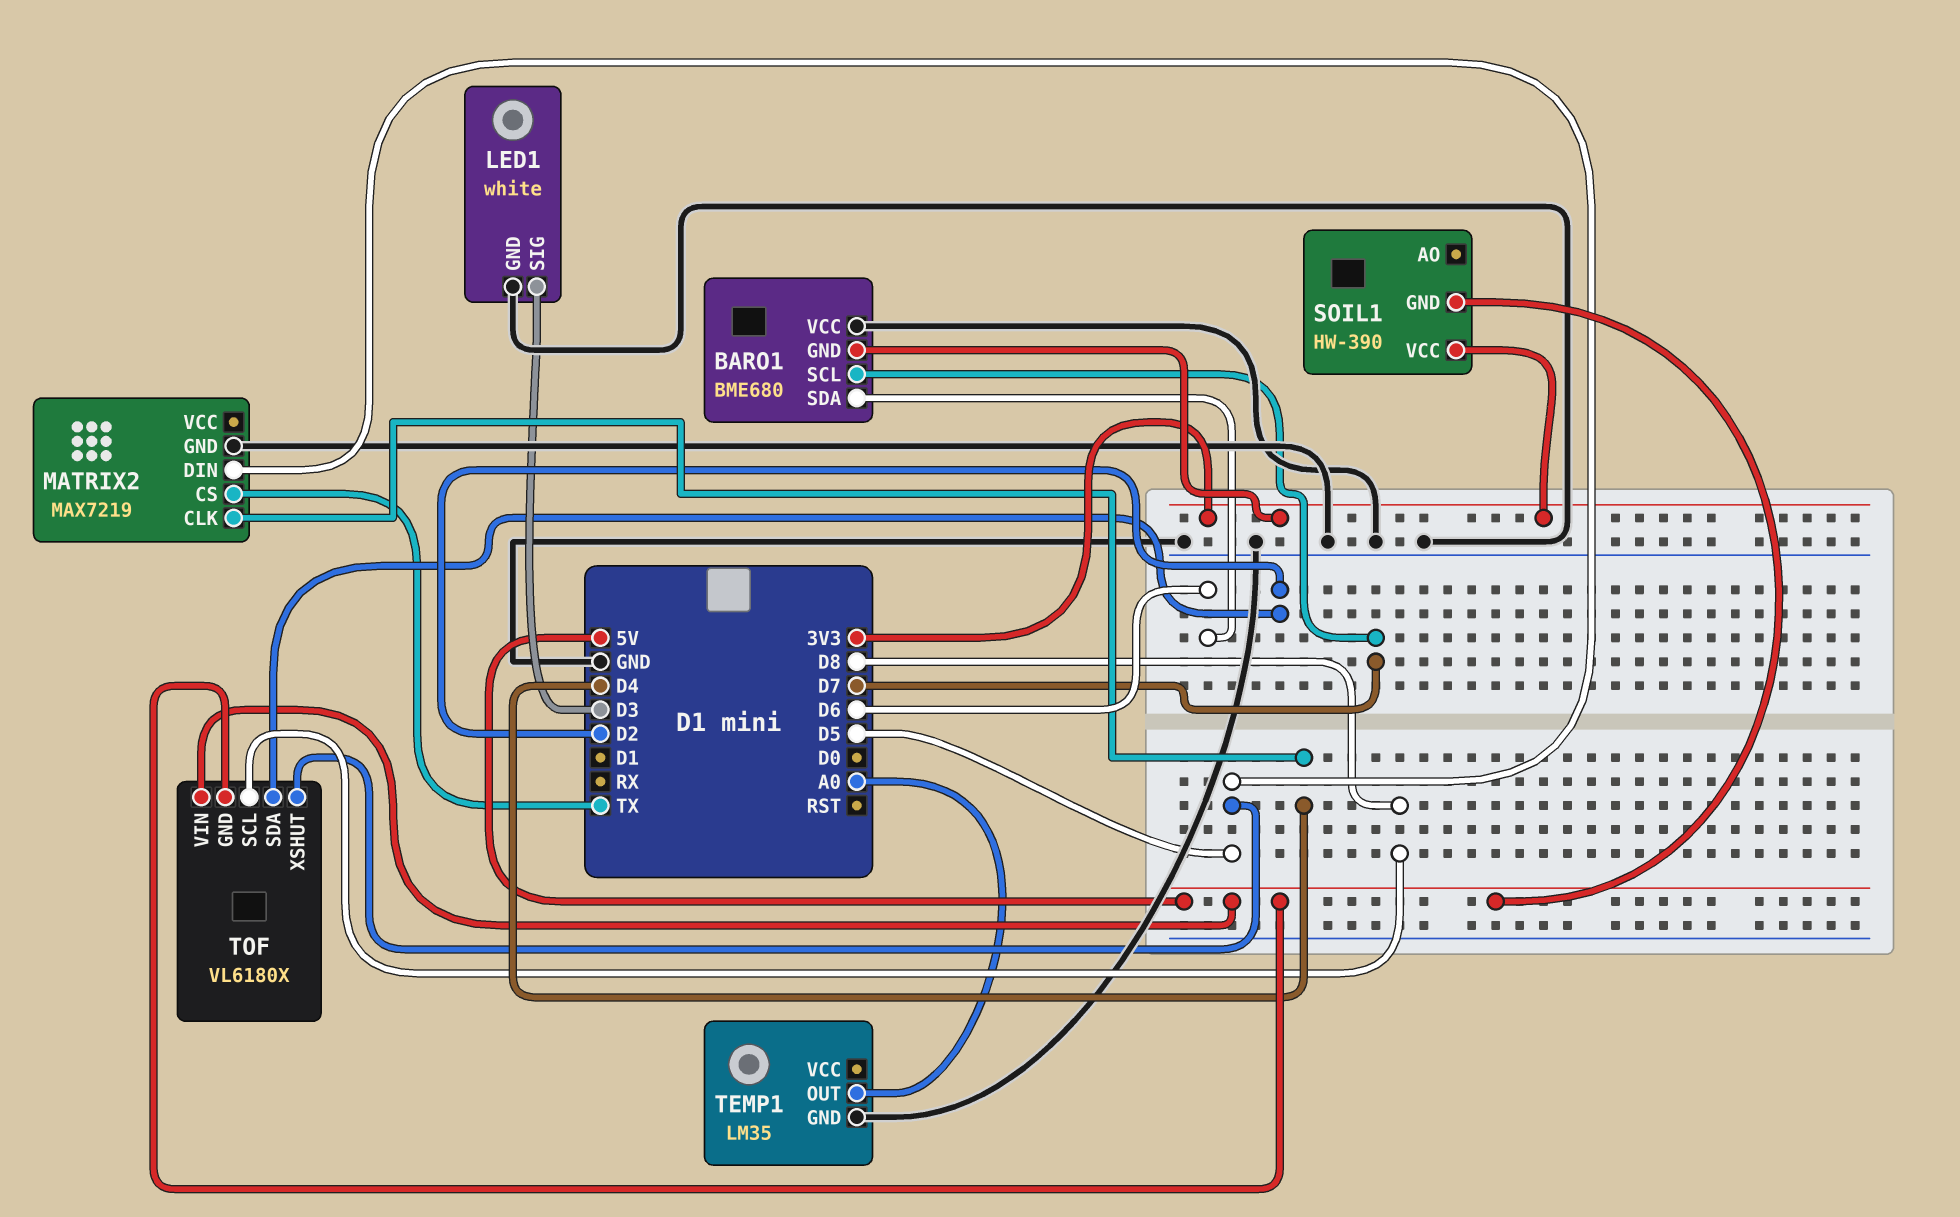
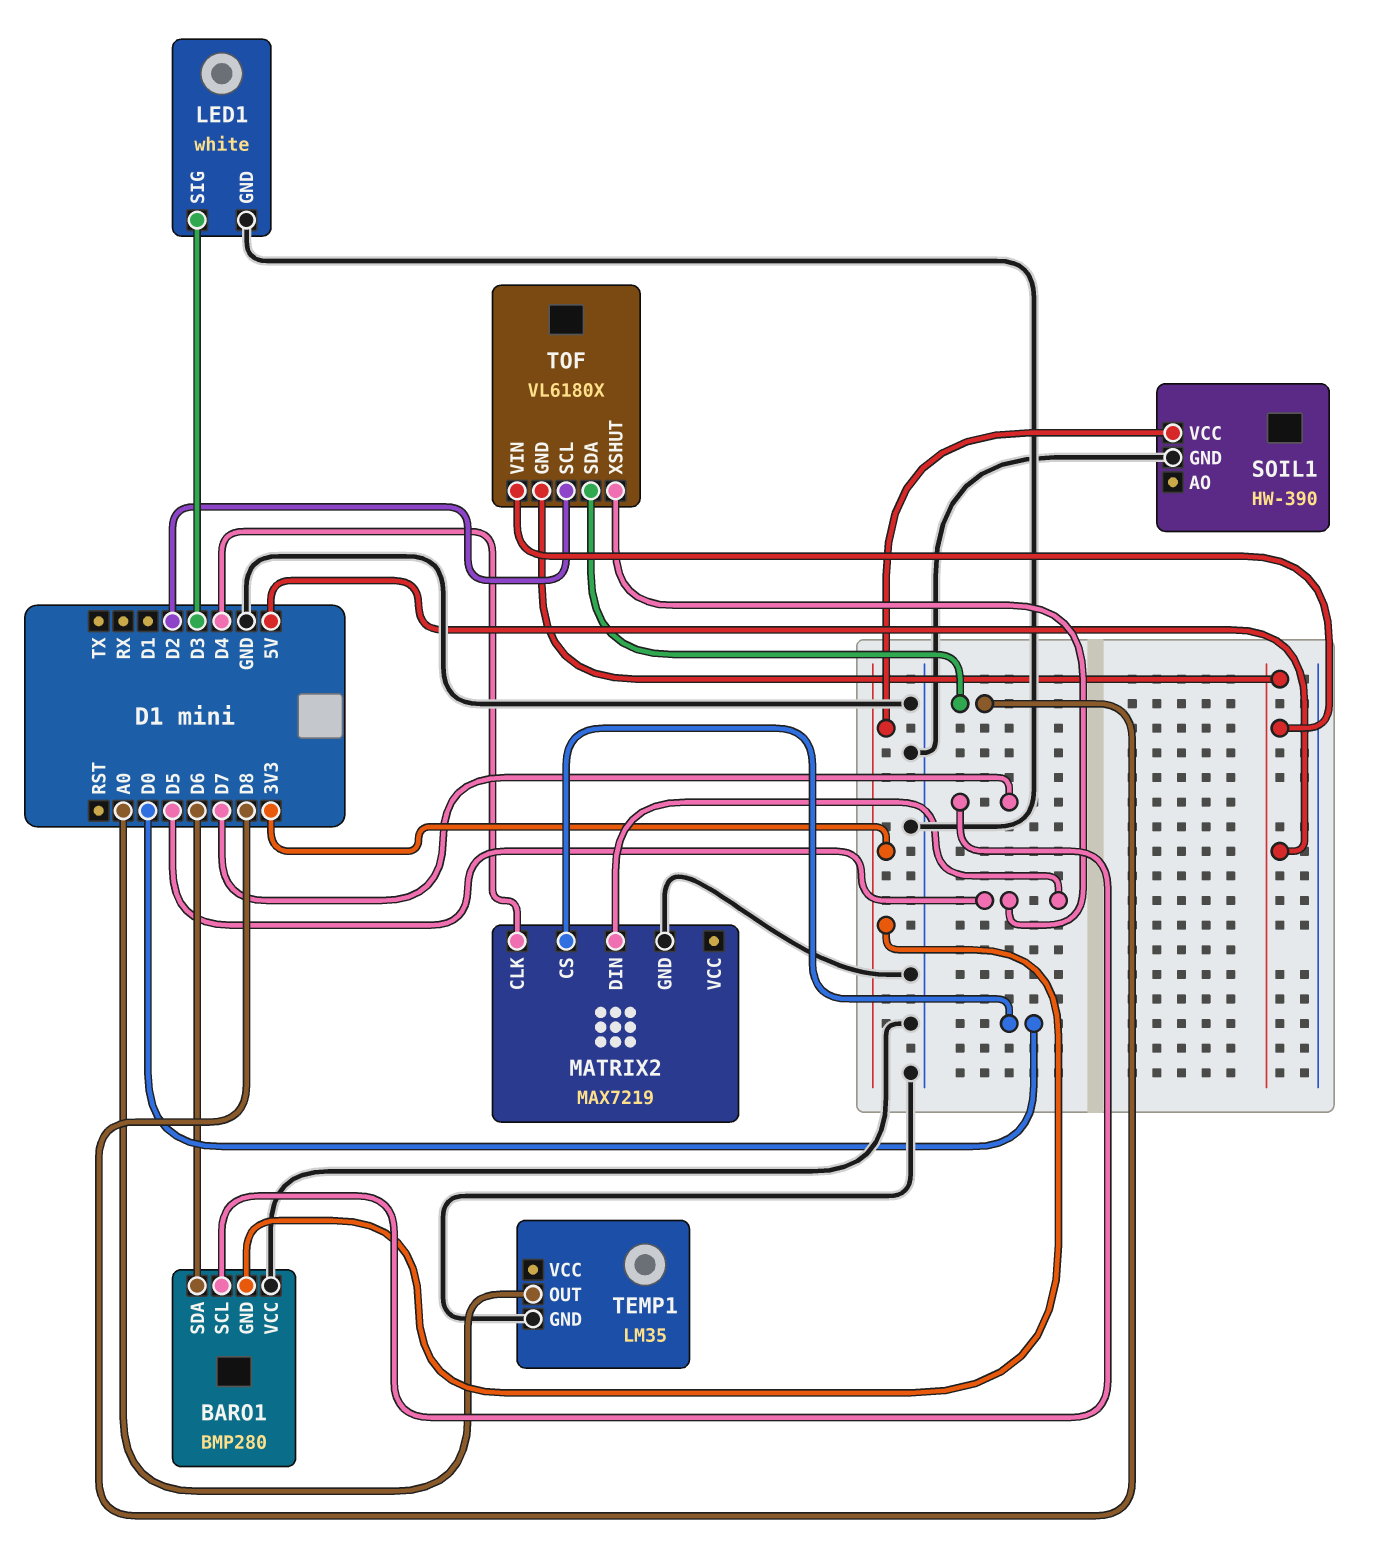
BARO1: BME680 -> BMP280
MATRIX2 pin CS: TX -> D0
SOIL1 pin GND: 5V -> GND
TOF pin SCL: D8 -> D2
TOF pin SDA: D2 -> D8

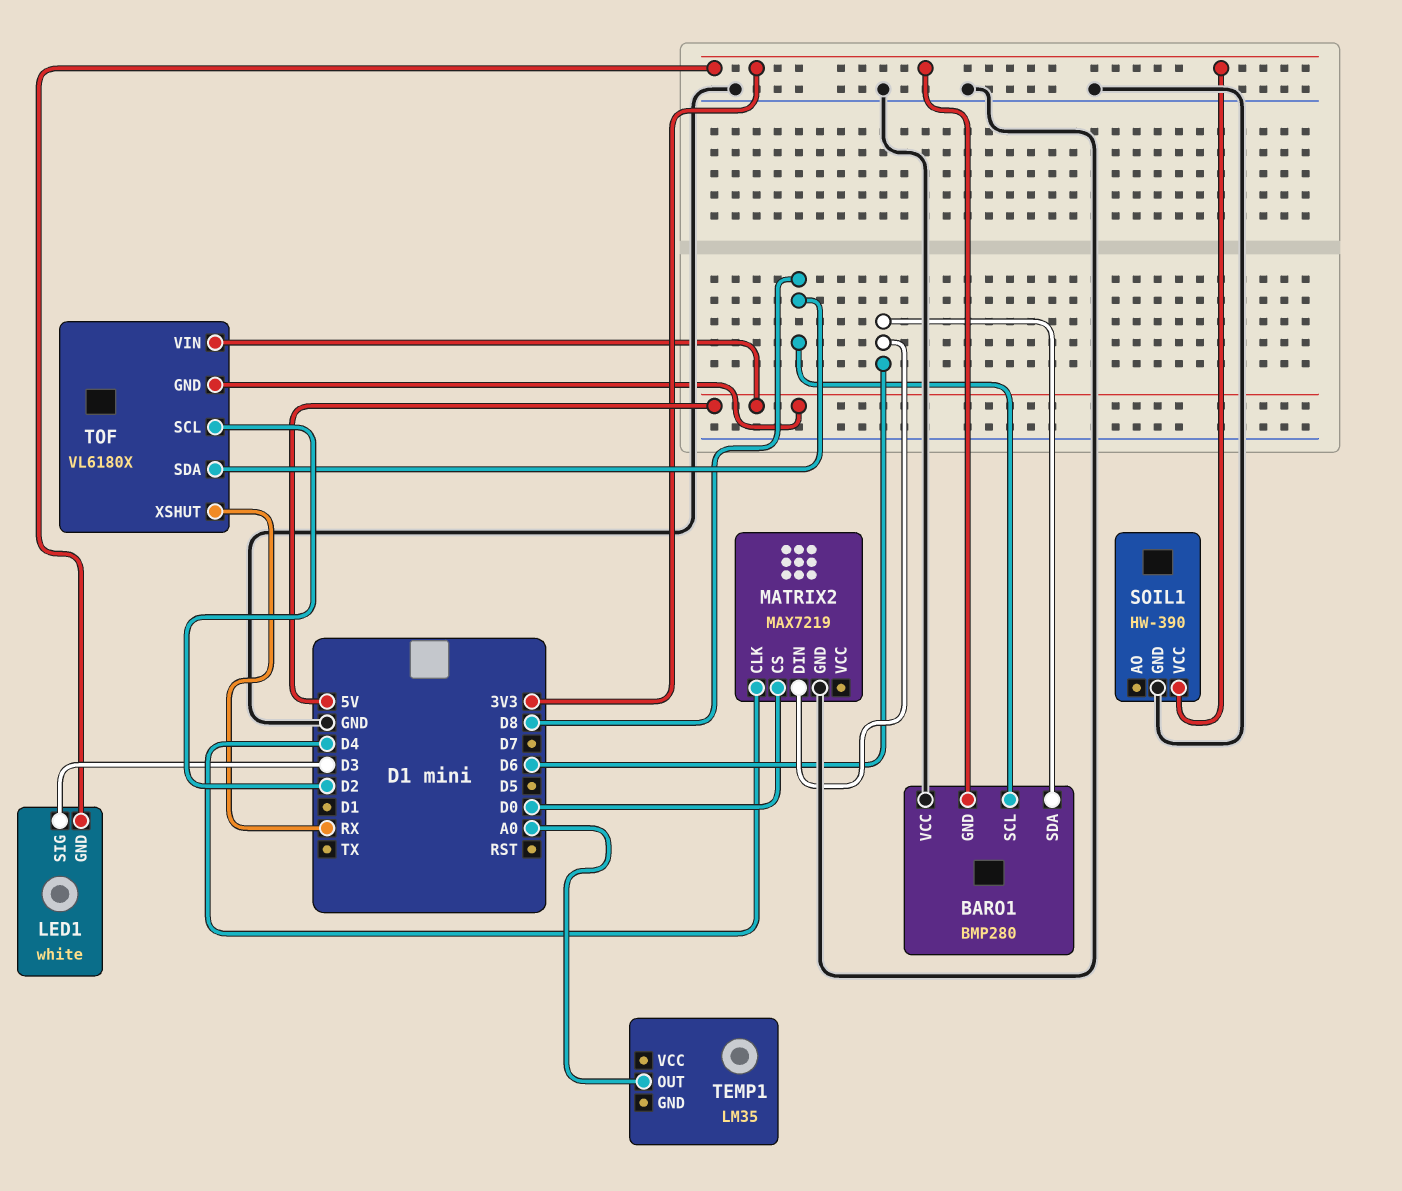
BARO1 pin SCL: D7 -> D8
LED1 pin GND: GND -> 3V3
MATRIX2 pin DIN: D5 -> D6
TEMP1 pin GND: GND -> none
TOF pin XSHUT: D5 -> RX

